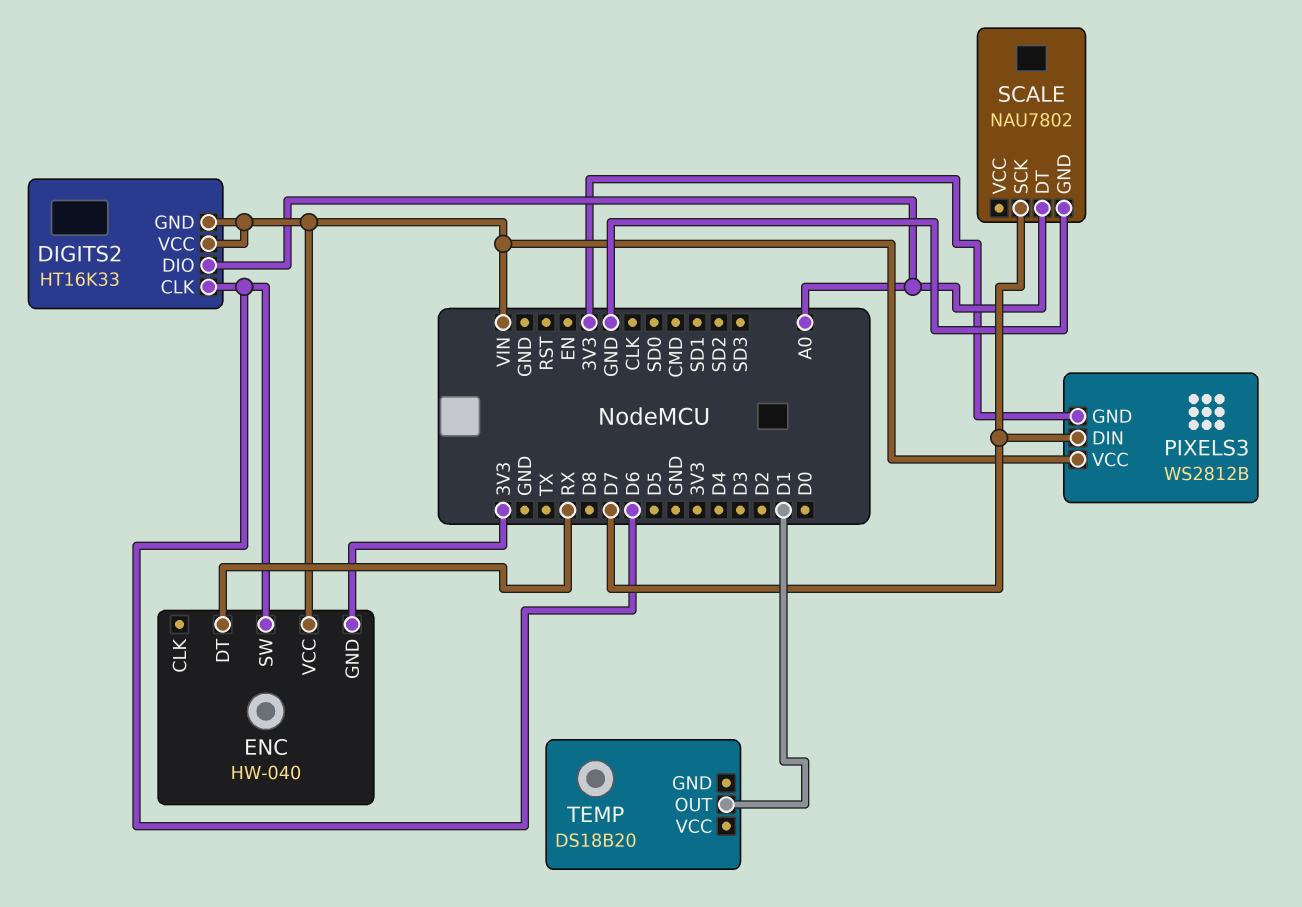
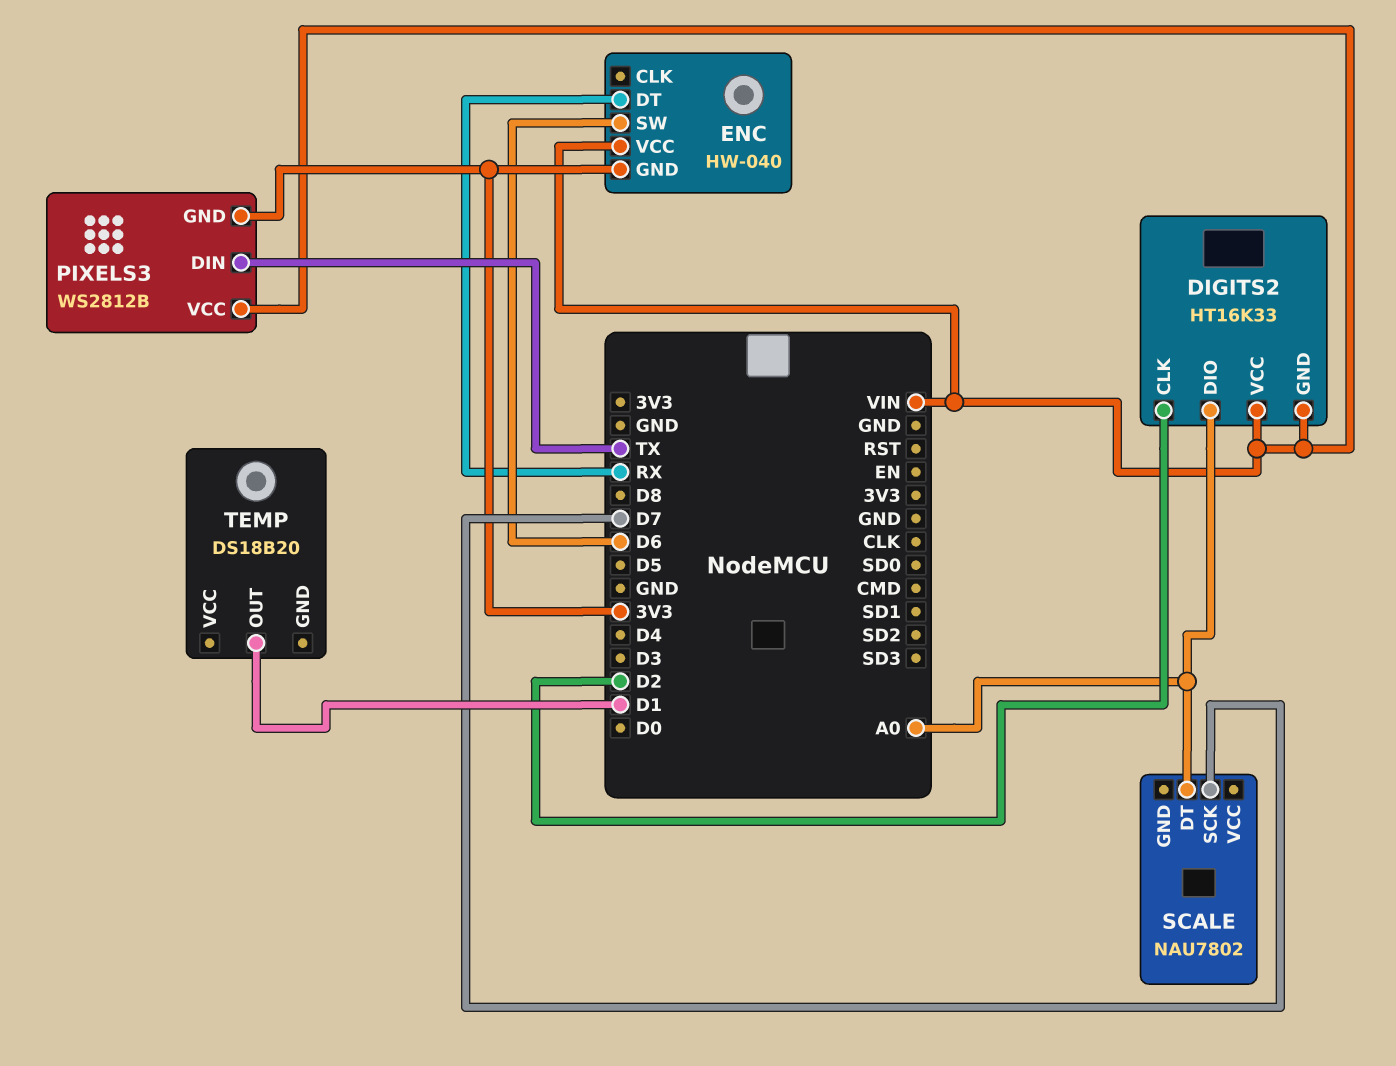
DIGITS2 pin CLK: D6 -> D2
PIXELS3 pin DIN: D7 -> TX
SCALE pin GND: GND -> none

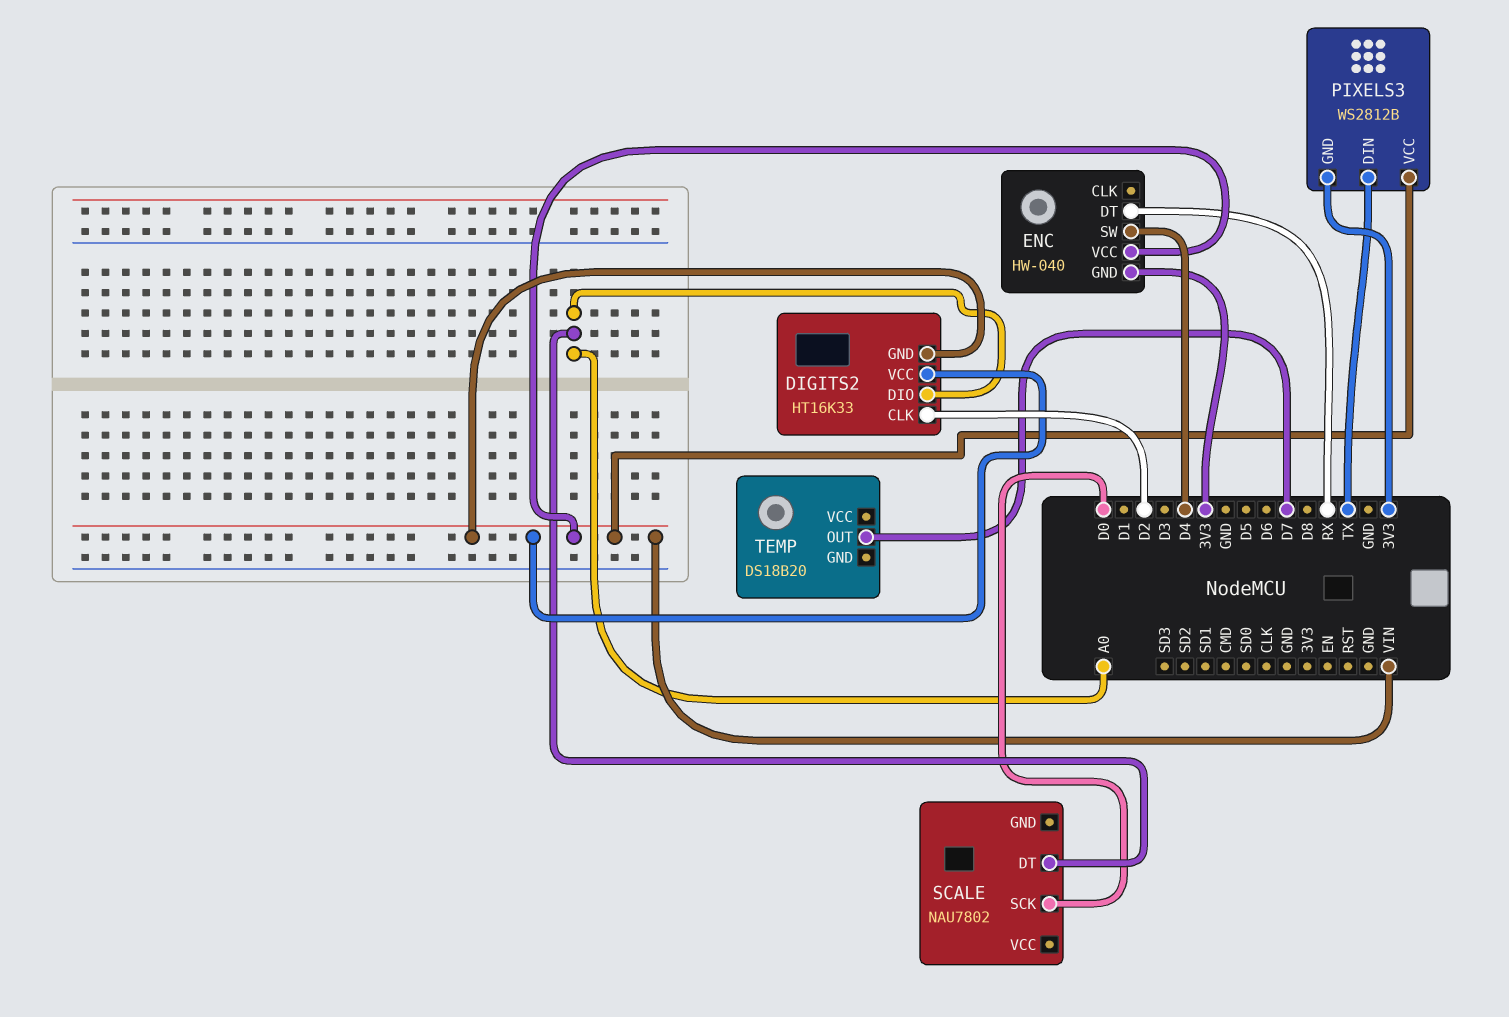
ENC pin SW: D6 -> D4
SCALE pin SCK: D7 -> D0
TEMP pin OUT: D1 -> D7

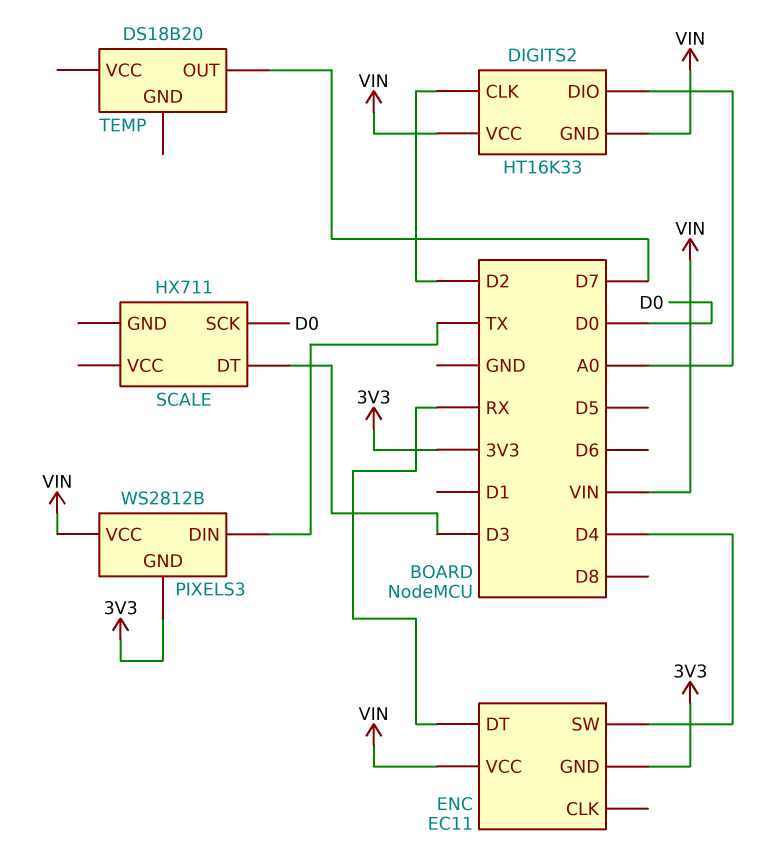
ENC: HW-040 -> EC11
SCALE: NAU7802 -> HX711
SCALE pin DT: A0 -> D3

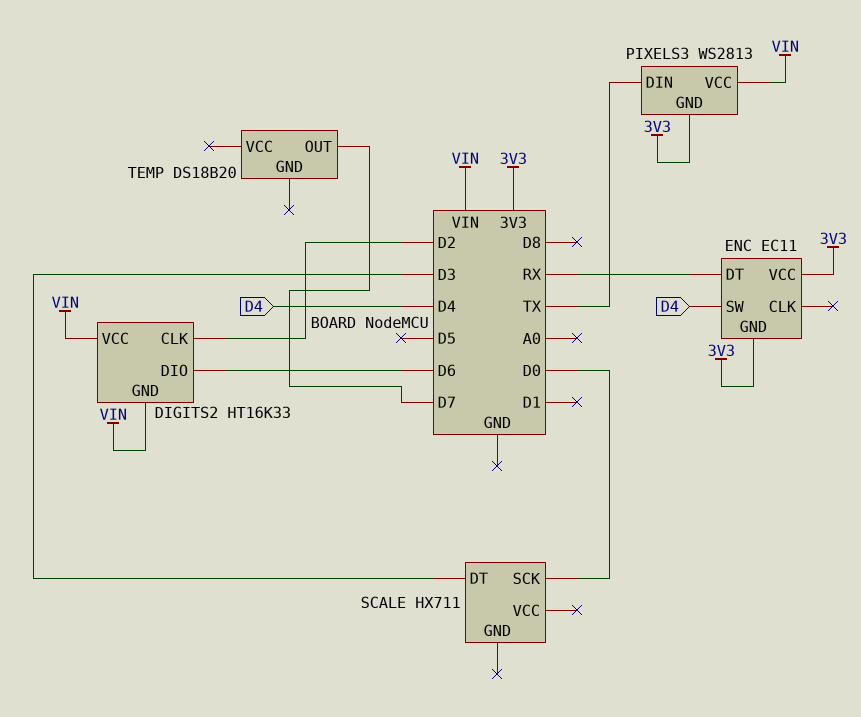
DIGITS2 pin DIO: A0 -> D6
ENC pin VCC: VIN -> 3V3
PIXELS3: WS2812B -> WS2813

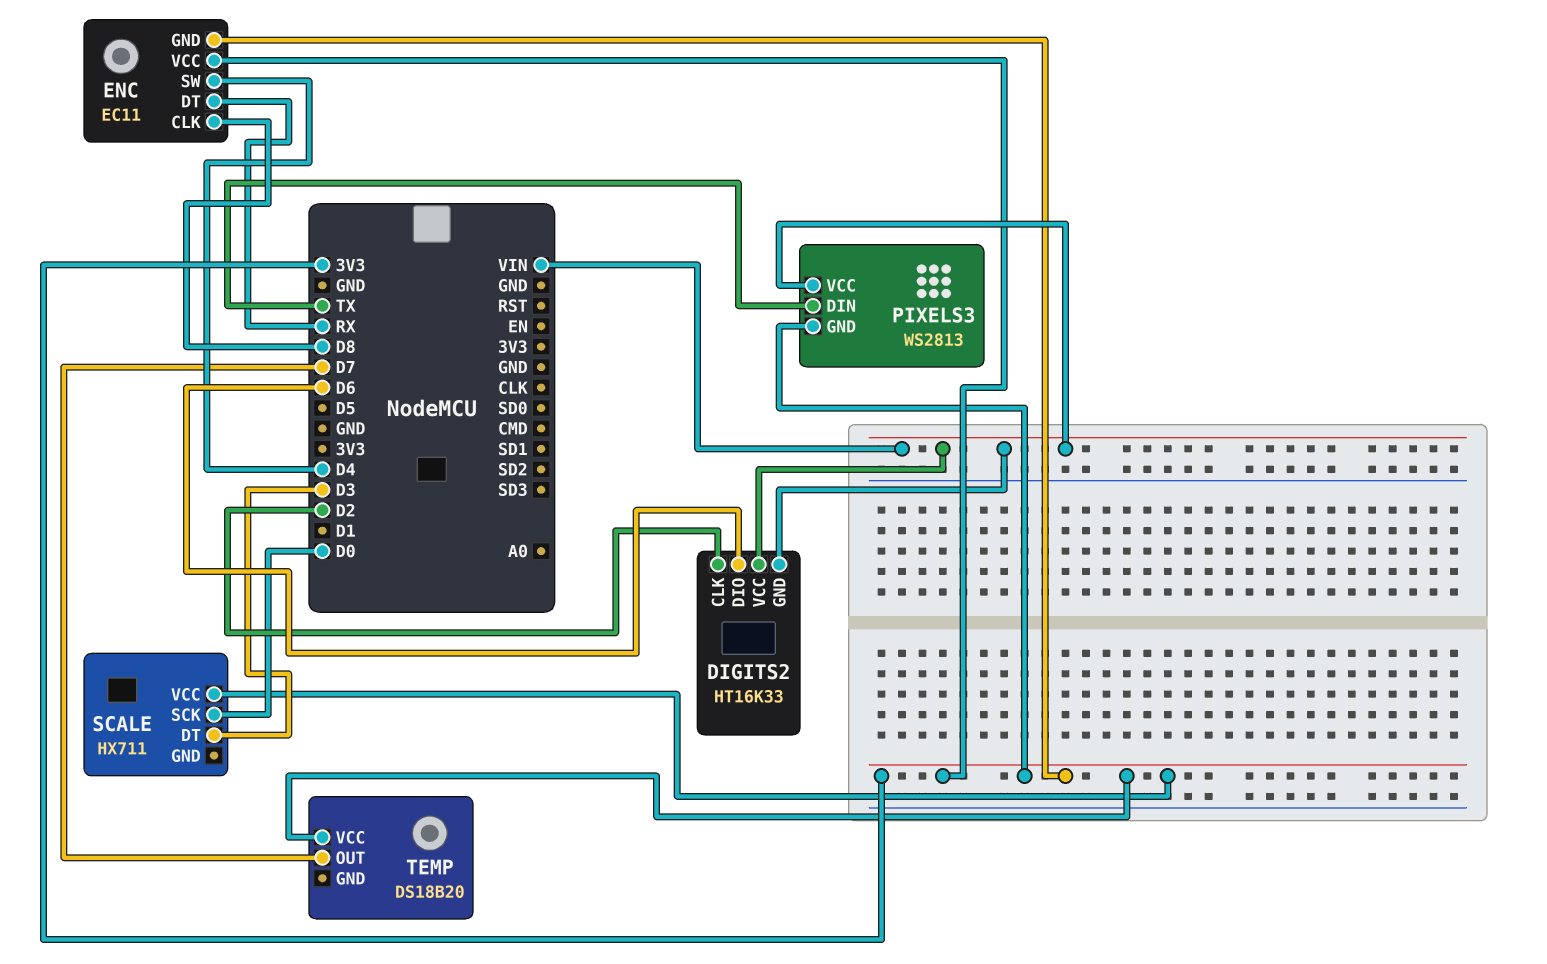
ENC pin CLK: none -> D8
SCALE pin VCC: none -> 3V3
TEMP pin VCC: none -> 3V3

